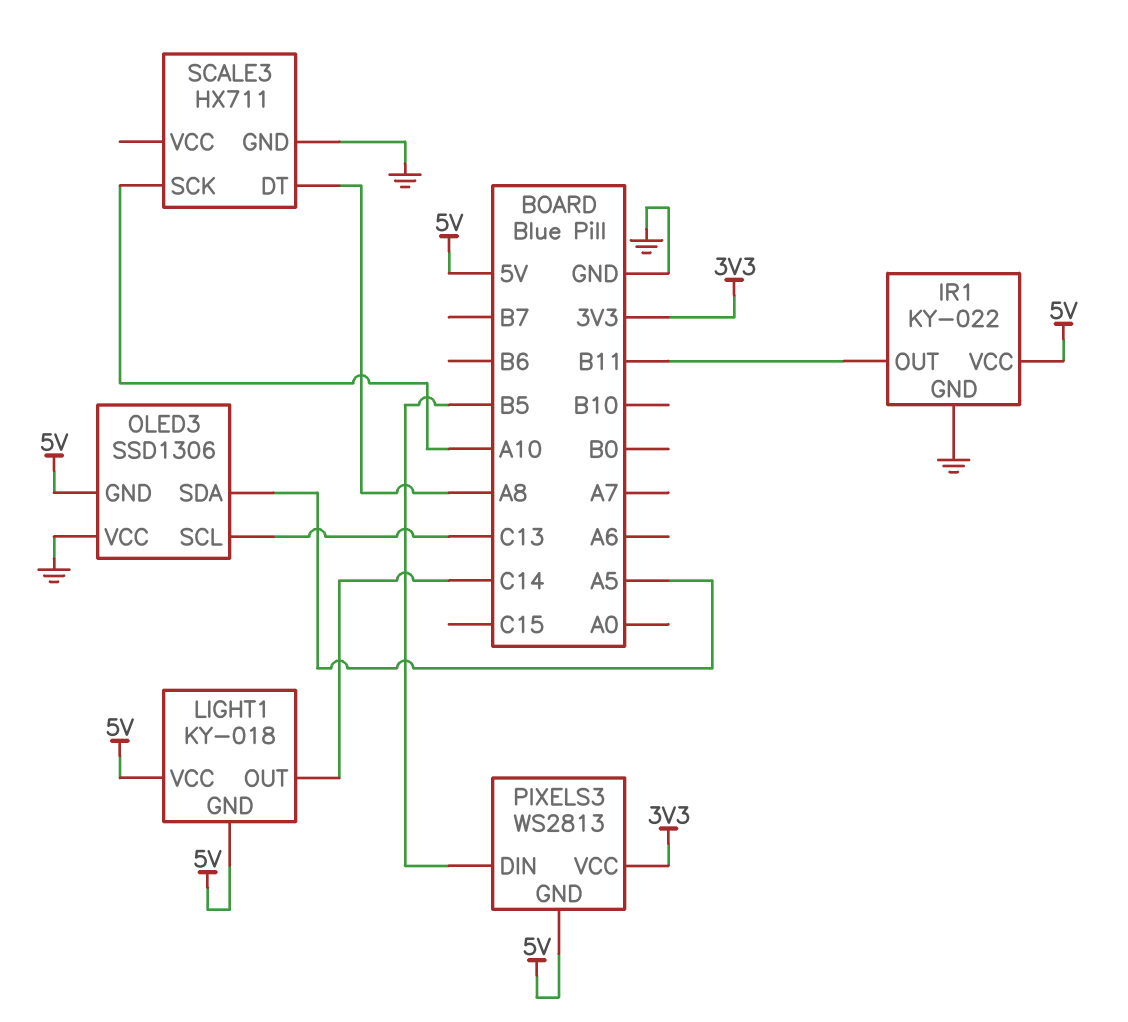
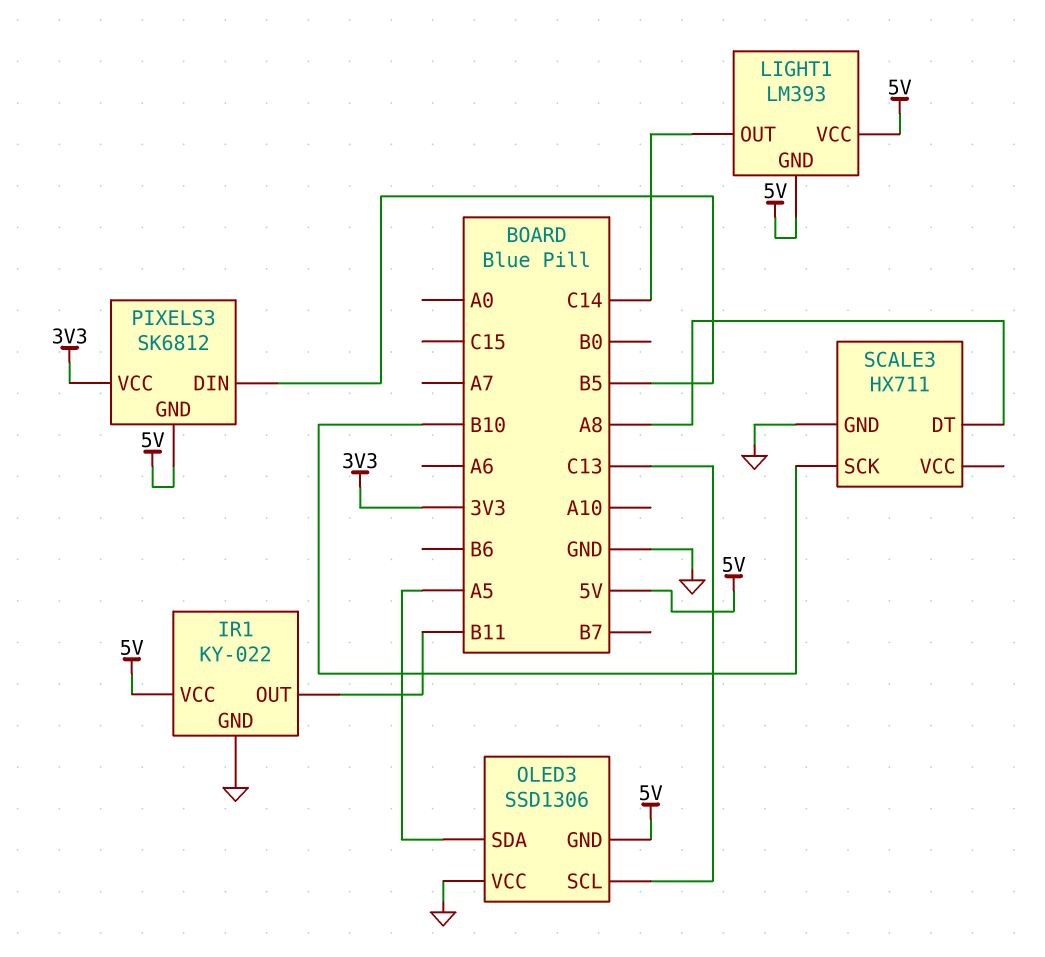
LIGHT1: KY-018 -> LM393
PIXELS3: WS2813 -> SK6812
SCALE3 pin SCK: A10 -> B10

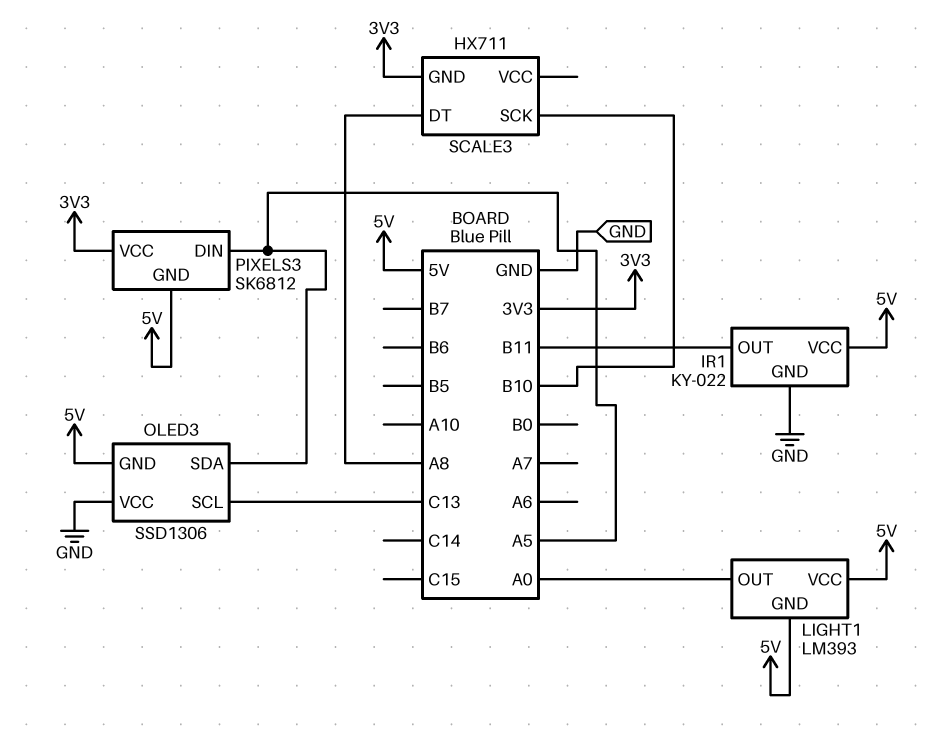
LIGHT1 pin OUT: C14 -> A0
PIXELS3 pin DIN: B5 -> A5
SCALE3 pin GND: GND -> 3V3

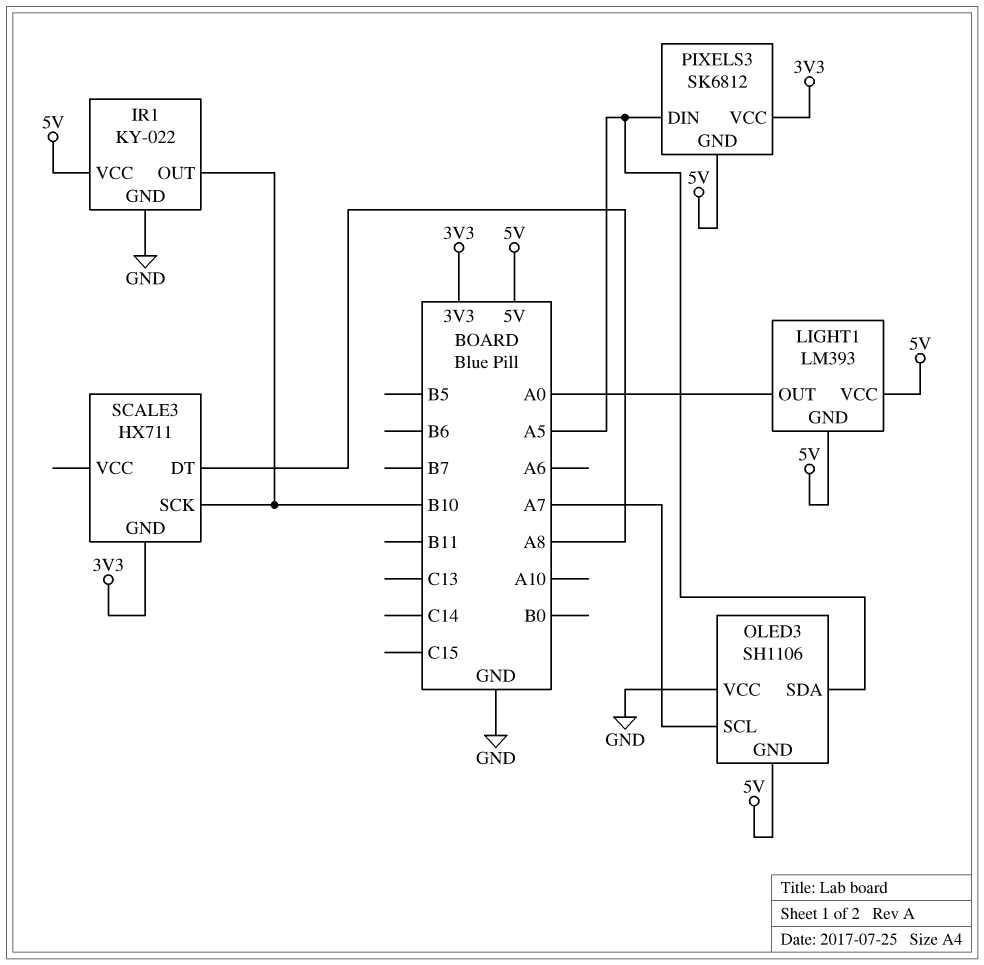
IR1 pin OUT: B11 -> B10
OLED3: SSD1306 -> SH1106
OLED3 pin SCL: C13 -> A7

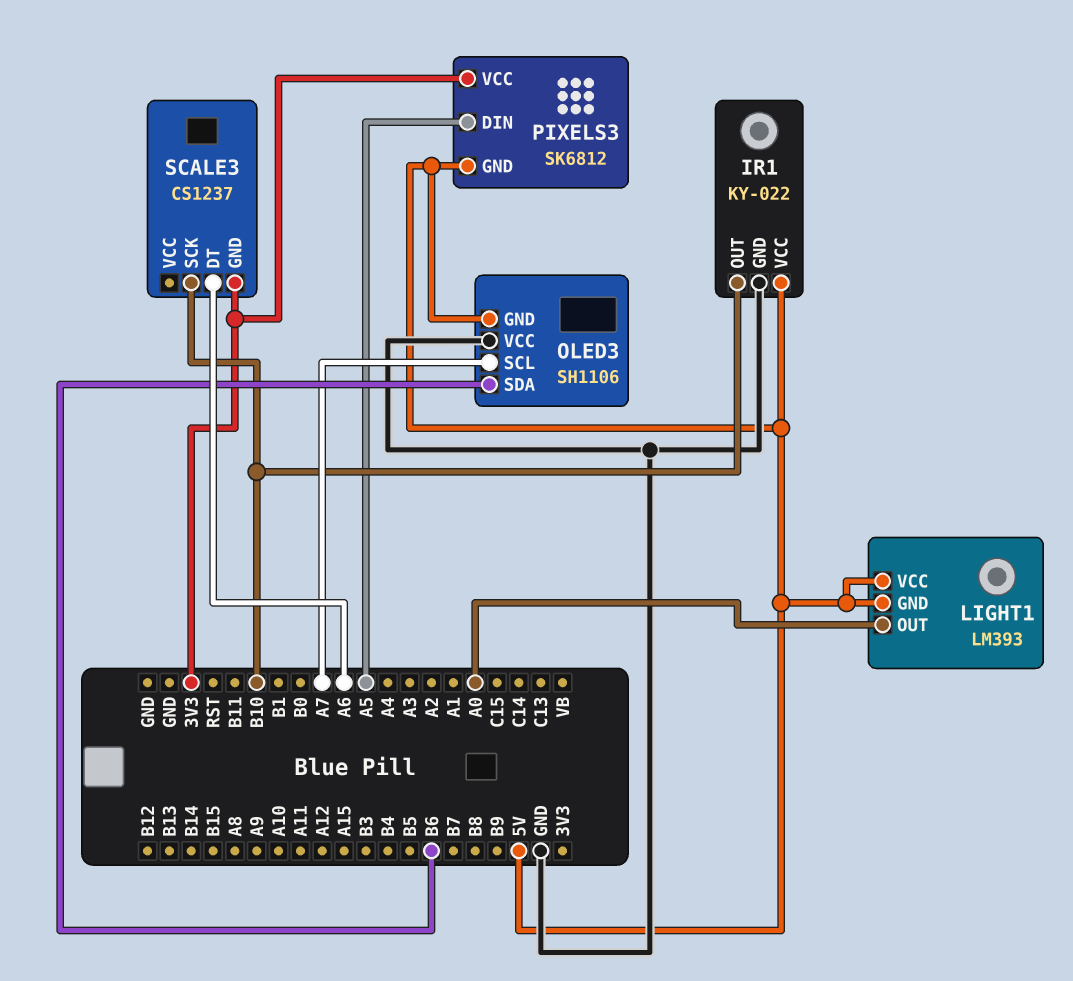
OLED3 pin SDA: A5 -> B6
SCALE3: HX711 -> CS1237
SCALE3 pin DT: A8 -> A6

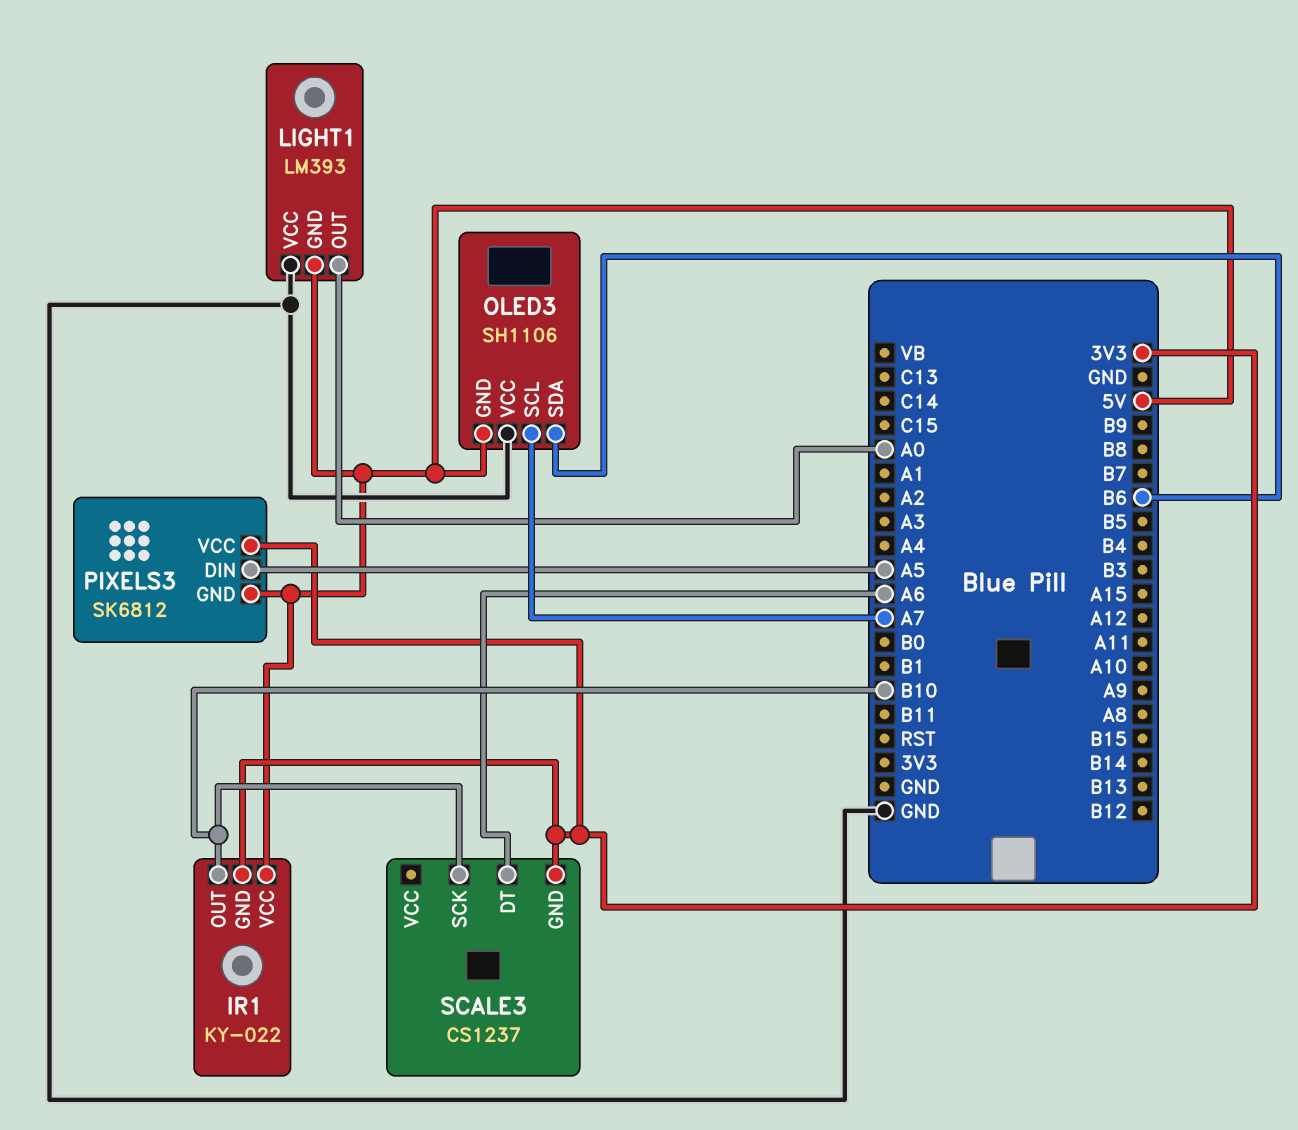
IR1 pin GND: GND -> 3V3
LIGHT1 pin VCC: 5V -> GND

